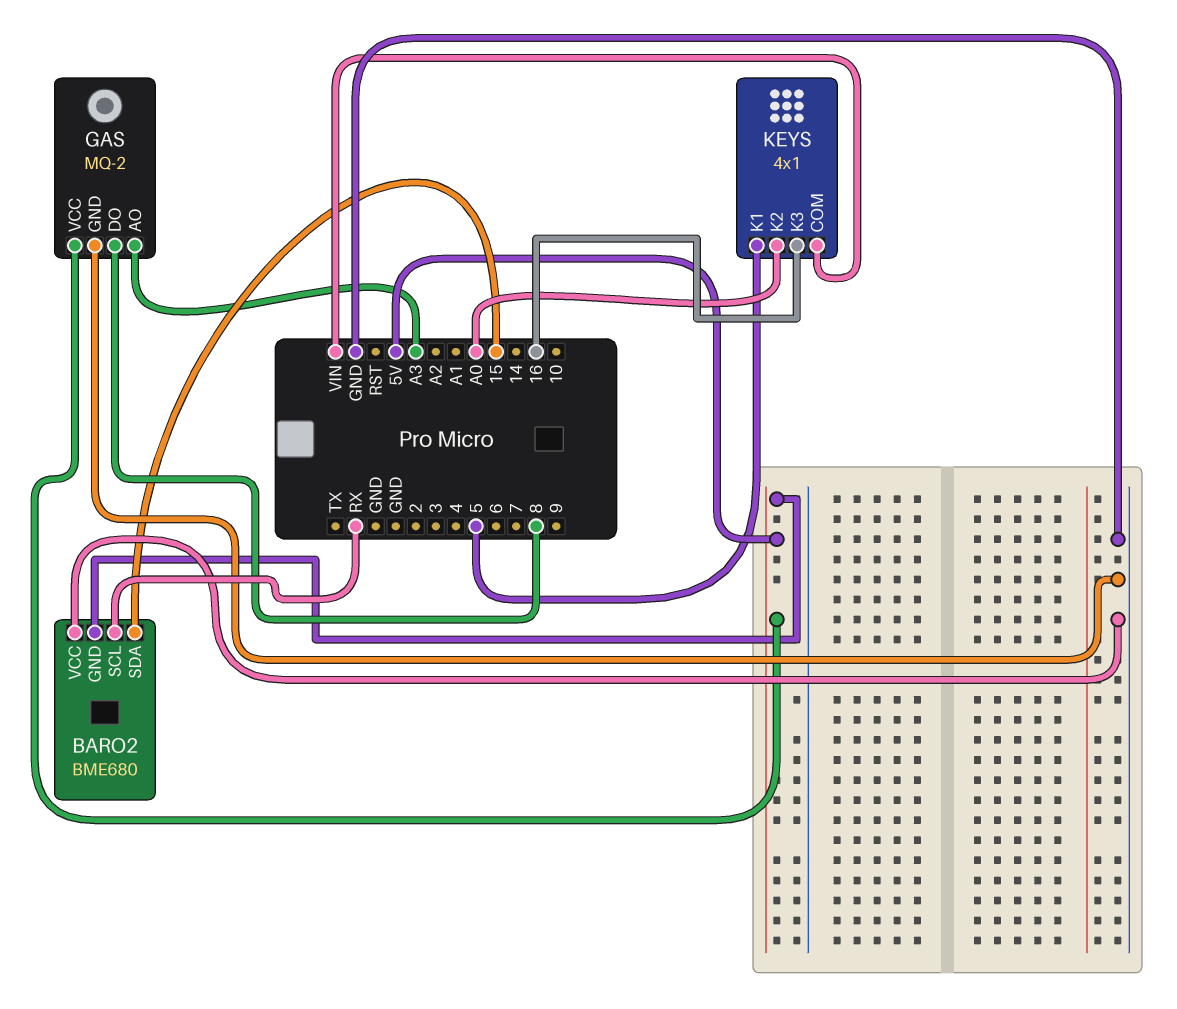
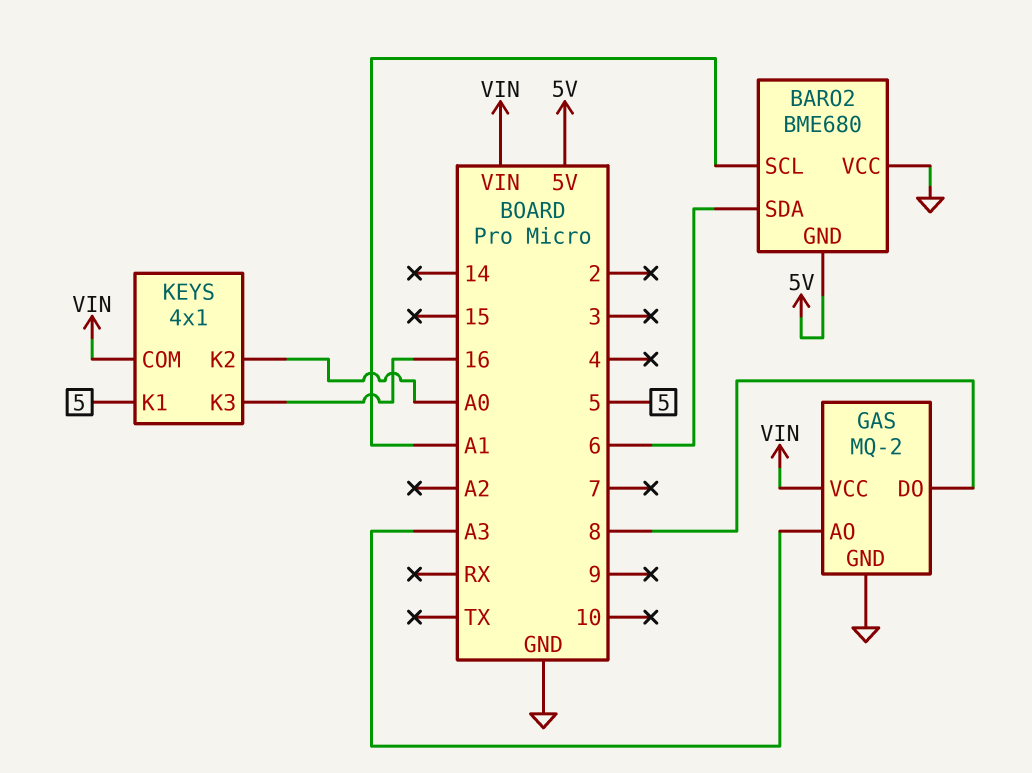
BARO2 pin SCL: RX -> A1
BARO2 pin SDA: 15 -> 6
GAS pin VCC: 5V -> VIN

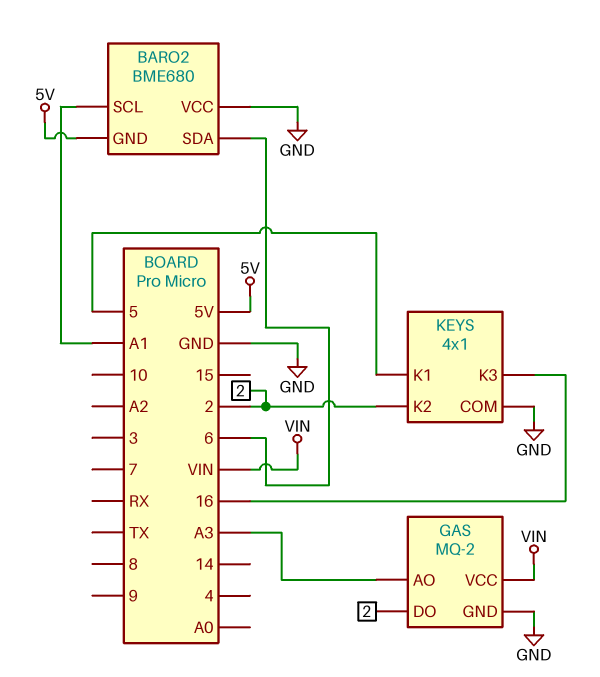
GAS pin DO: 8 -> 2
KEYS pin COM: VIN -> GND
KEYS pin K2: A0 -> 2

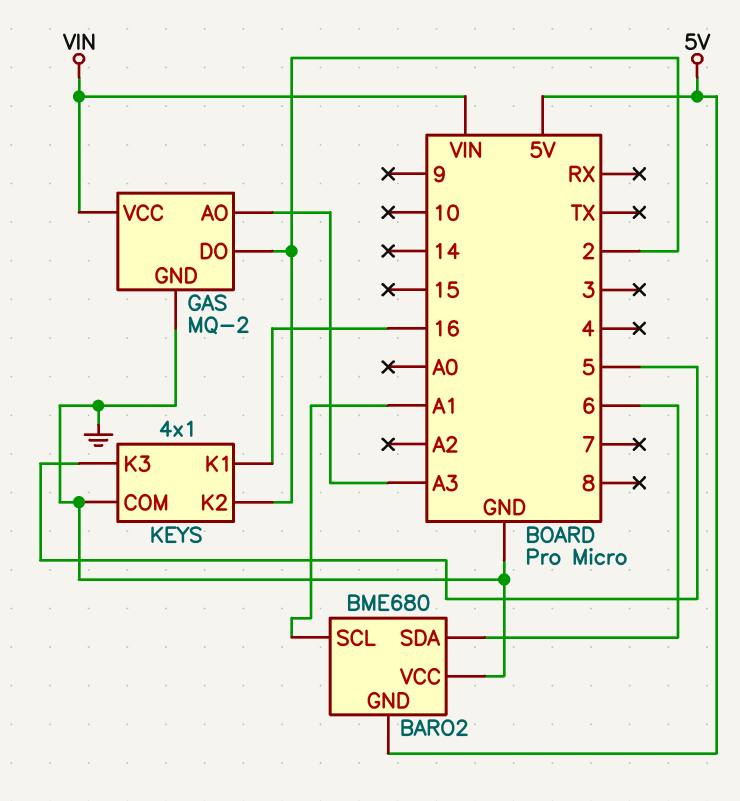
KEYS pin K1: 5 -> 16
KEYS pin K3: 16 -> 5

